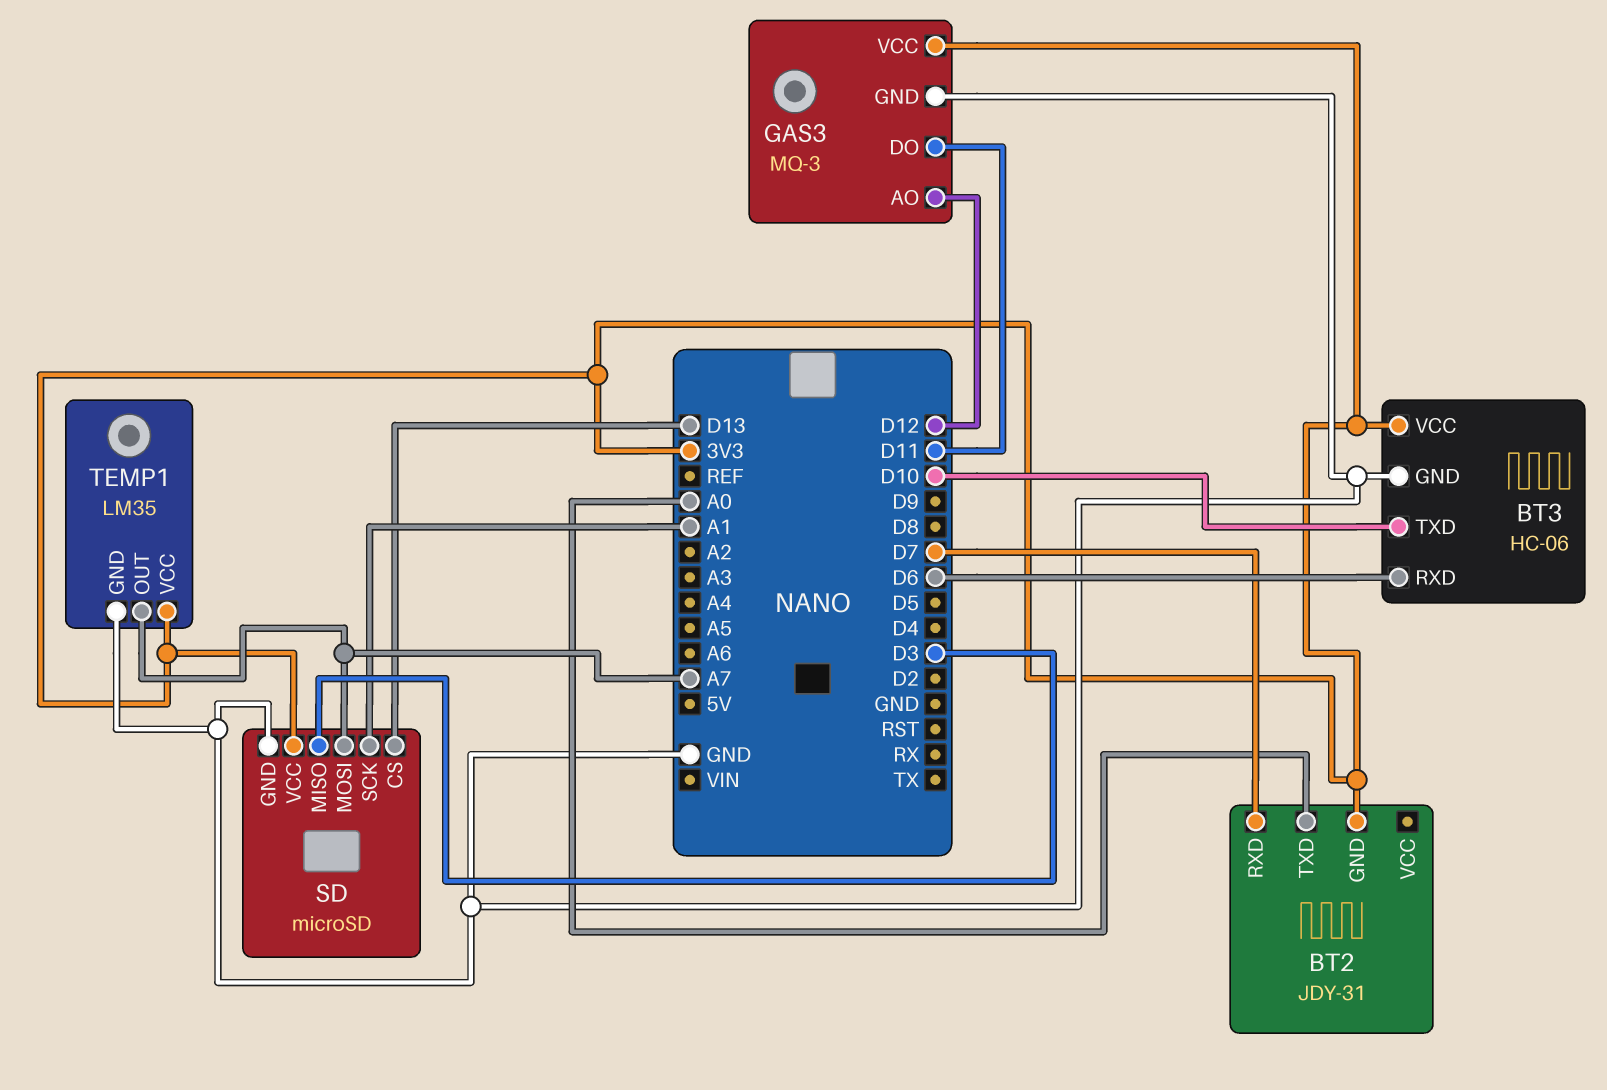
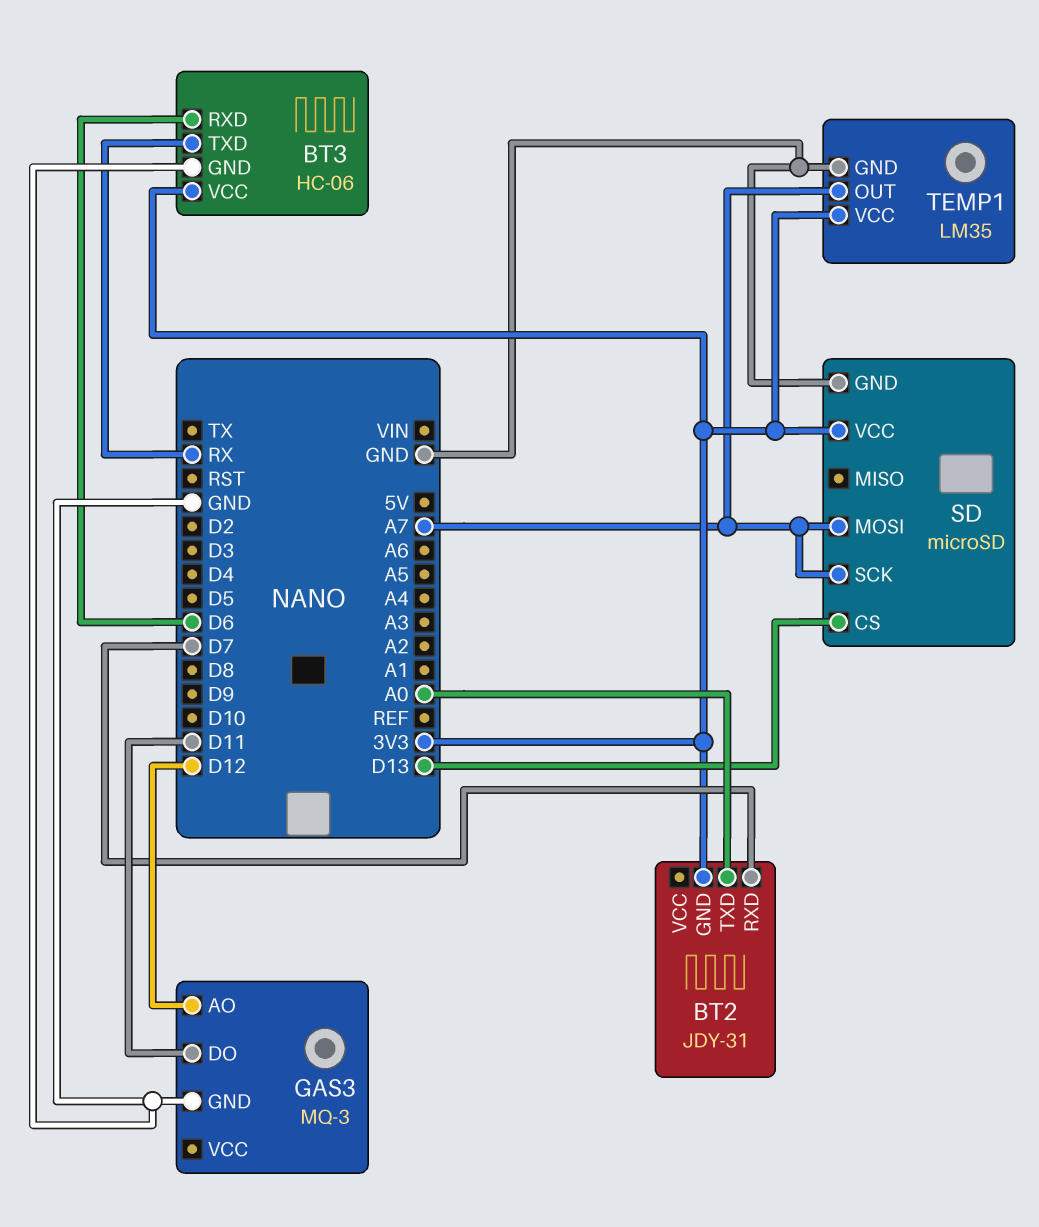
BT3 pin TXD: D10 -> RX
GAS3 pin VCC: 3V3 -> none
SD pin MISO: D3 -> none
SD pin SCK: A1 -> A7

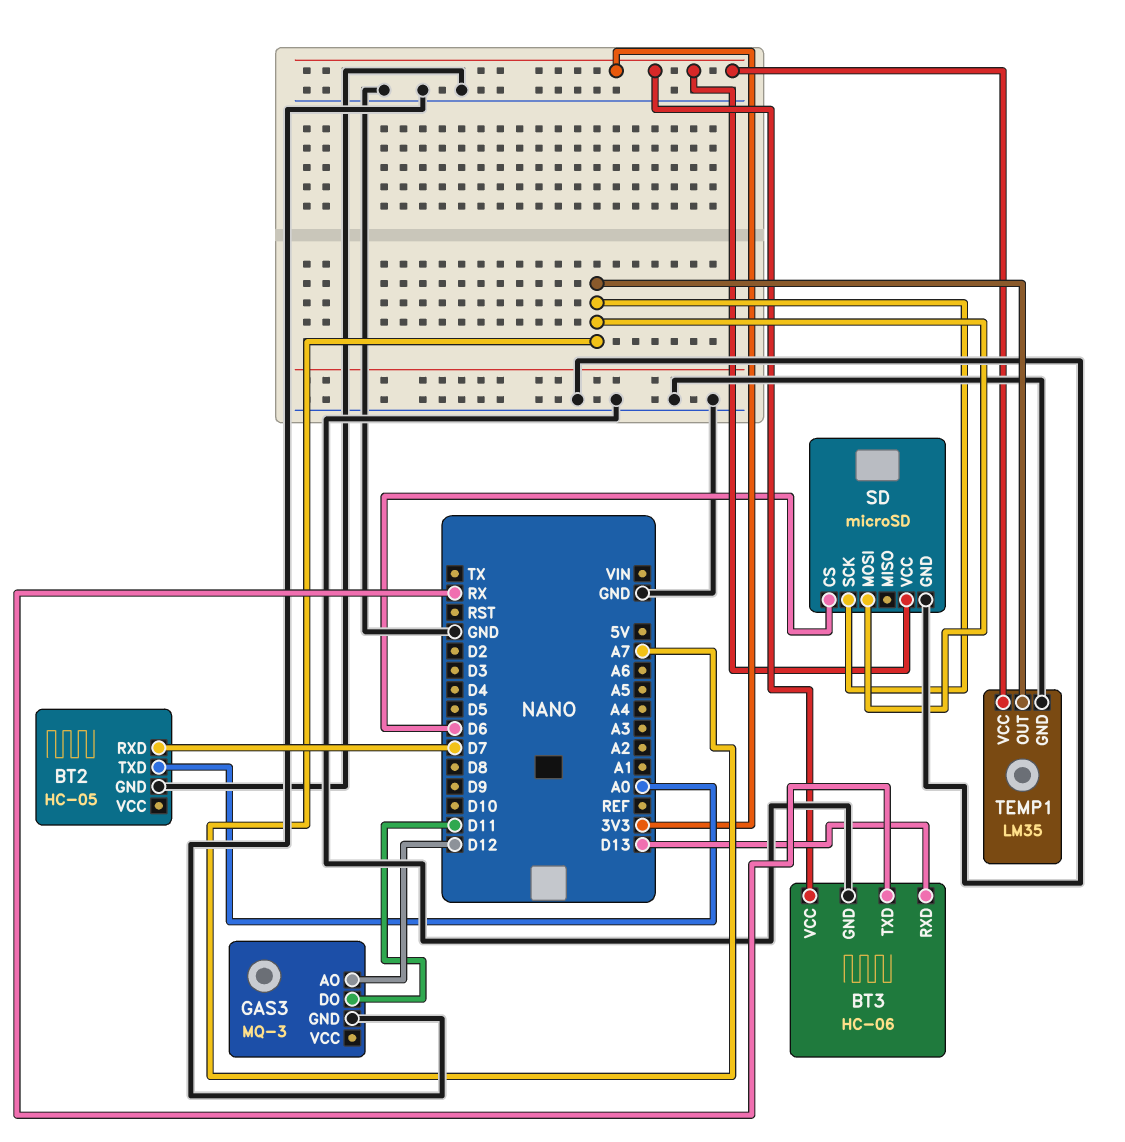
BT2: JDY-31 -> HC-05
BT2 pin GND: 3V3 -> GND
BT3 pin RXD: D6 -> D13
SD pin CS: D13 -> D6

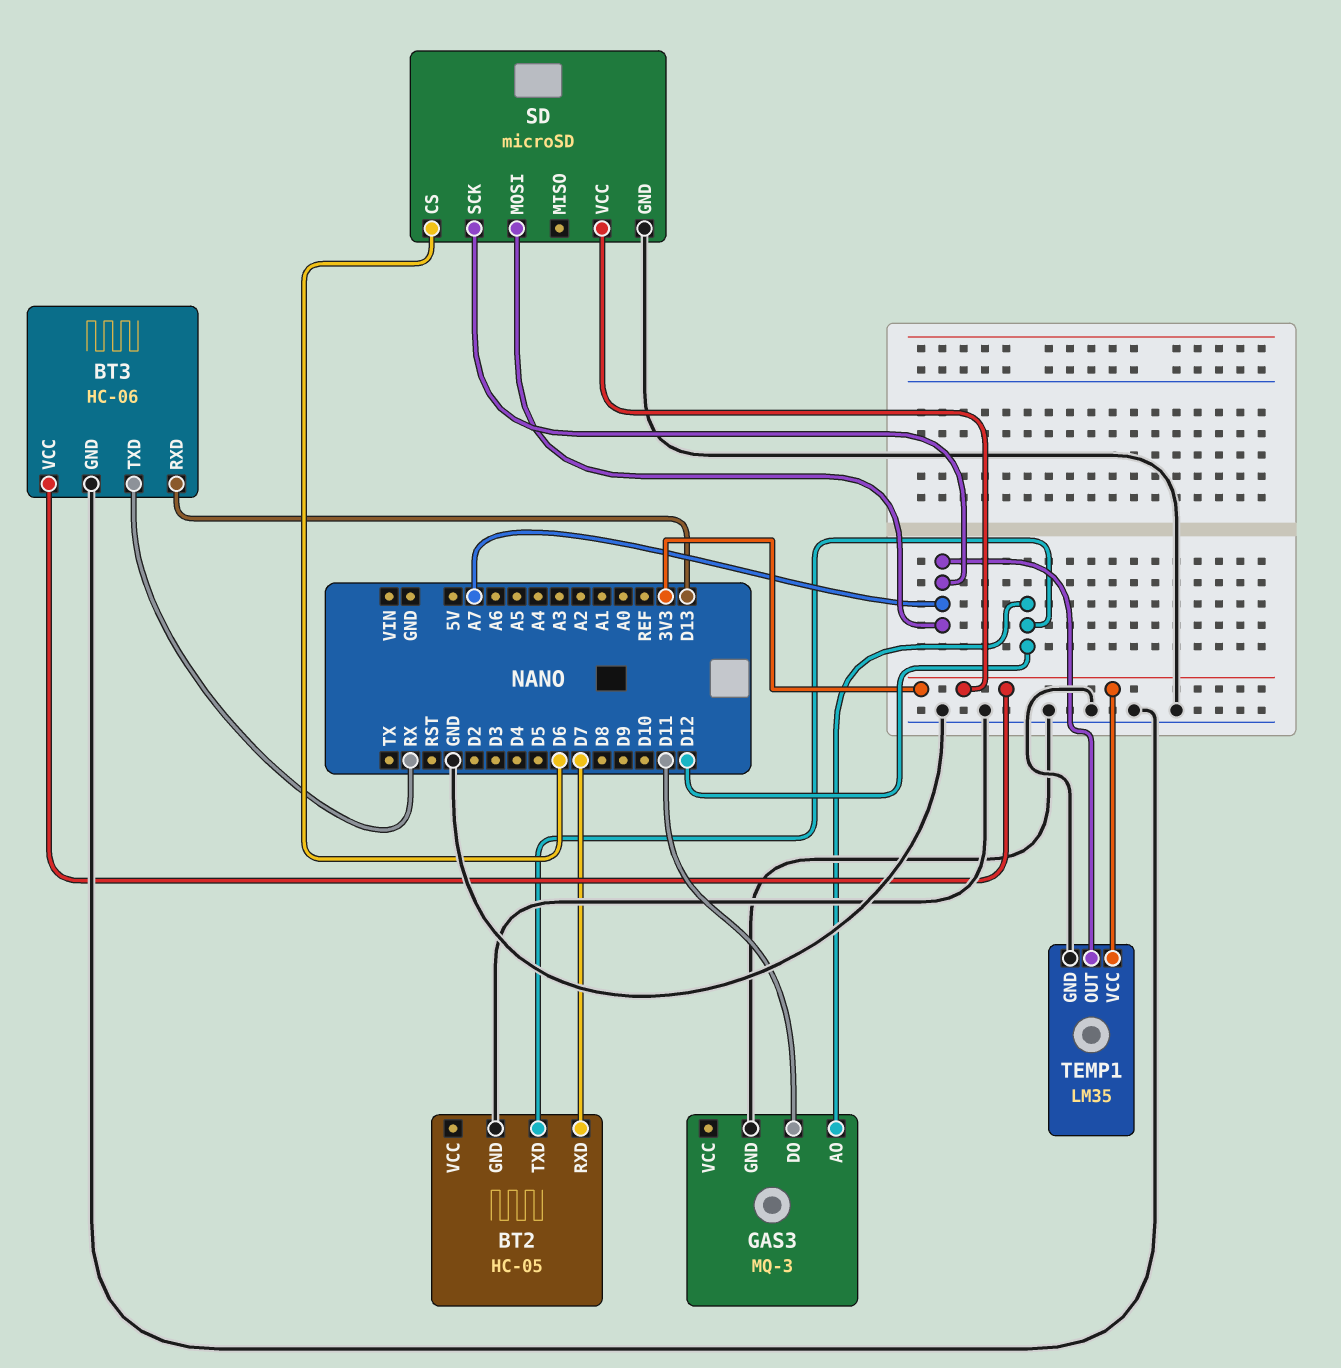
BT2 pin TXD: A0 -> D12

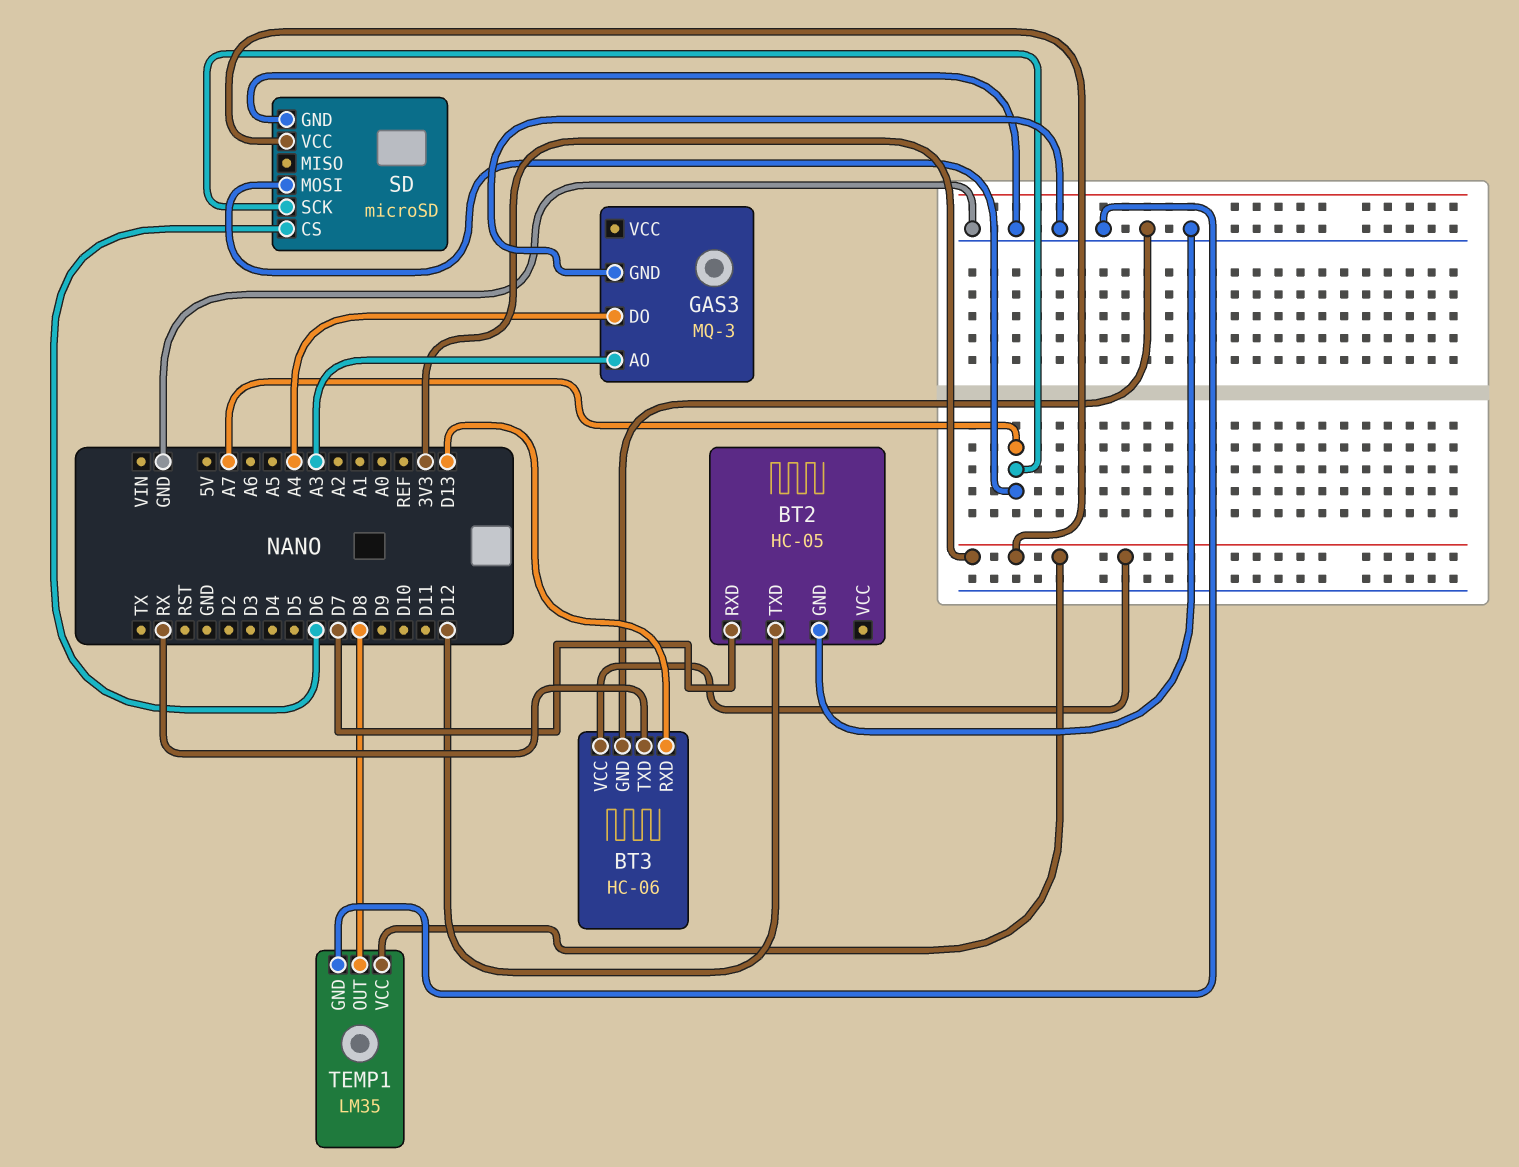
GAS3 pin AO: D12 -> A3
GAS3 pin DO: D11 -> A4
TEMP1 pin OUT: A7 -> D8

